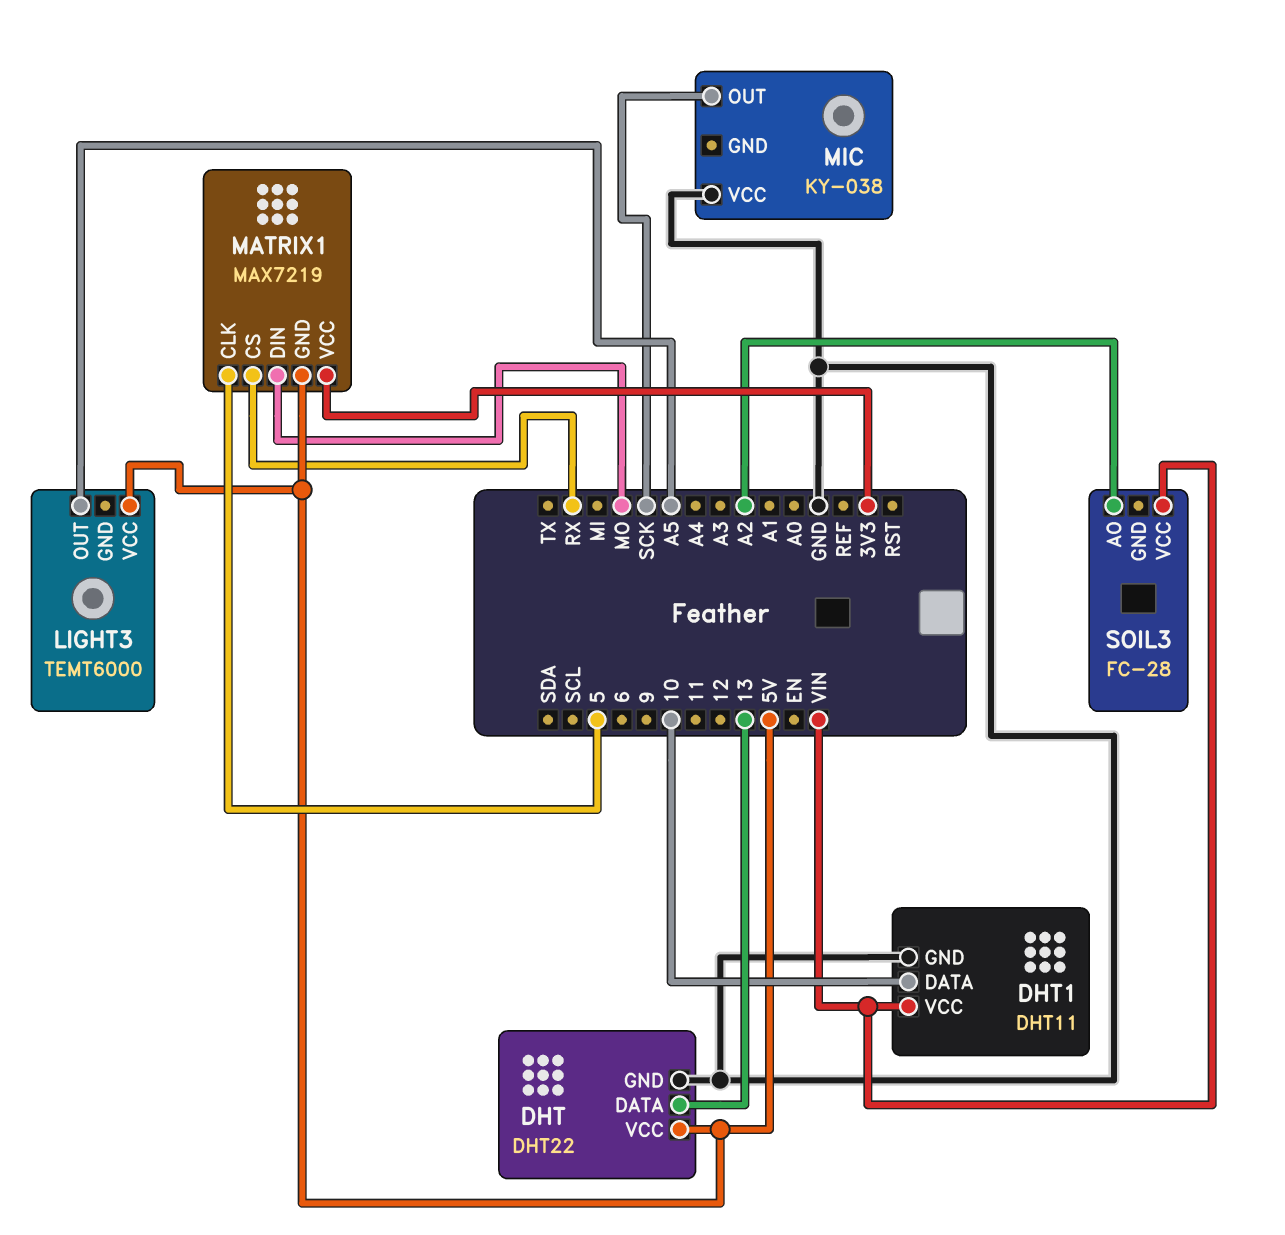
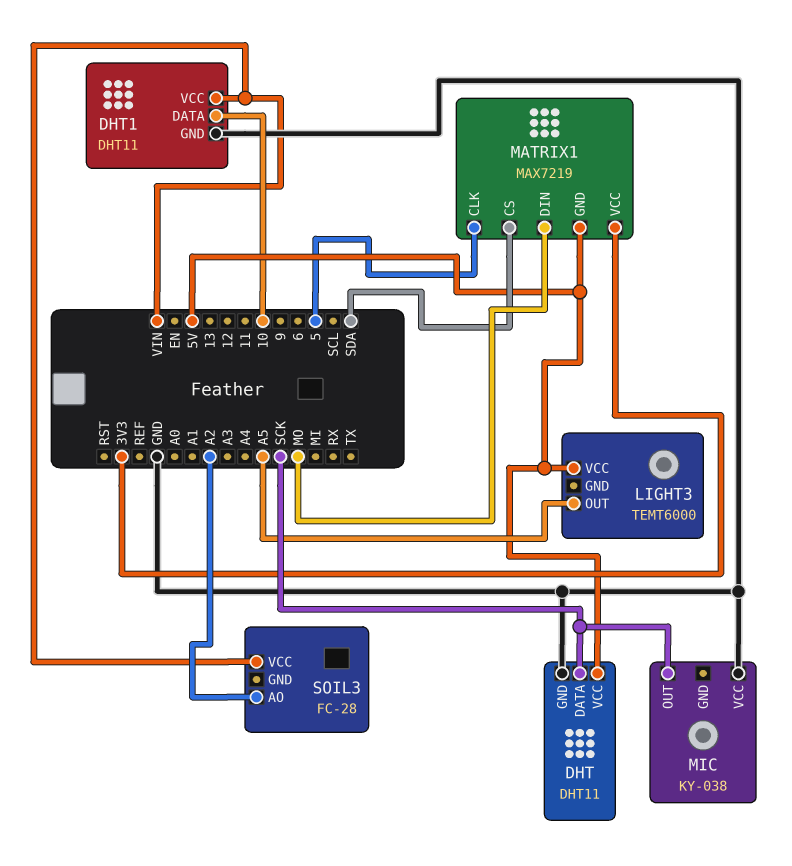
DHT: DHT22 -> DHT11
DHT pin DATA: 13 -> SCK
MATRIX1 pin CS: RX -> SDA

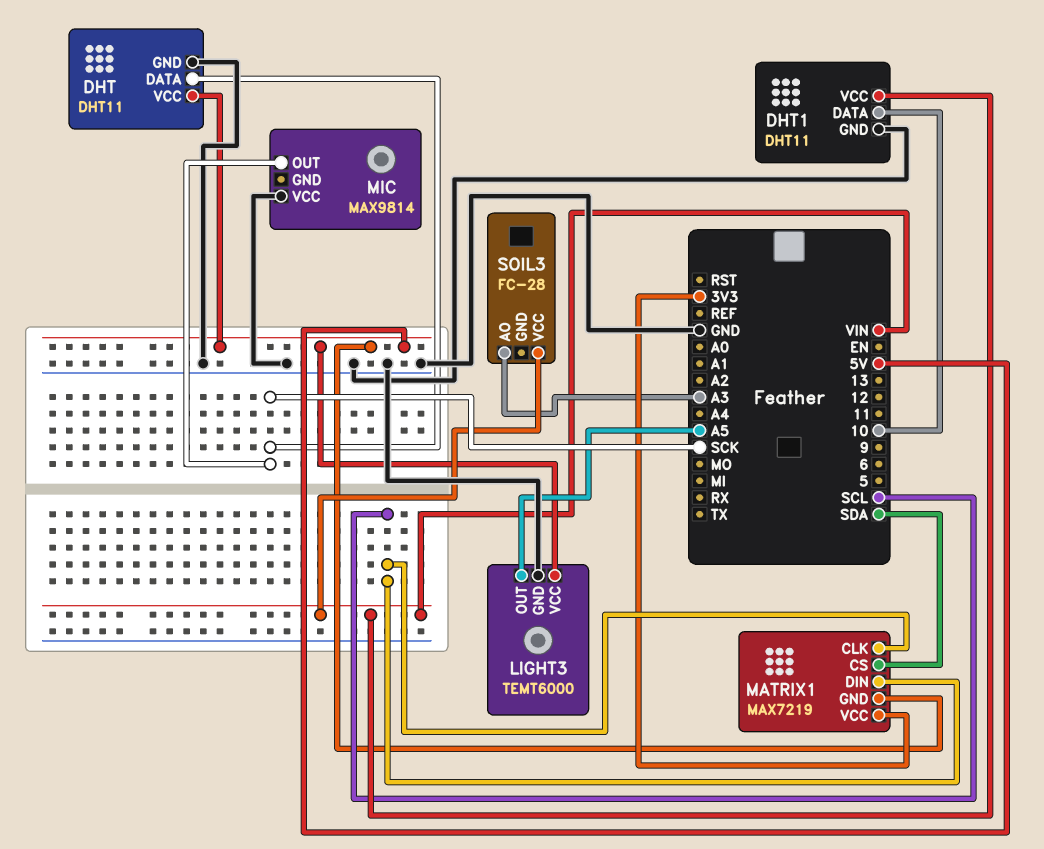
LIGHT3 pin GND: none -> GND
MATRIX1 pin CLK: 5 -> SCL
MATRIX1 pin DIN: MO -> SCL
MIC: KY-038 -> MAX9814
SOIL3 pin AO: A2 -> A3

